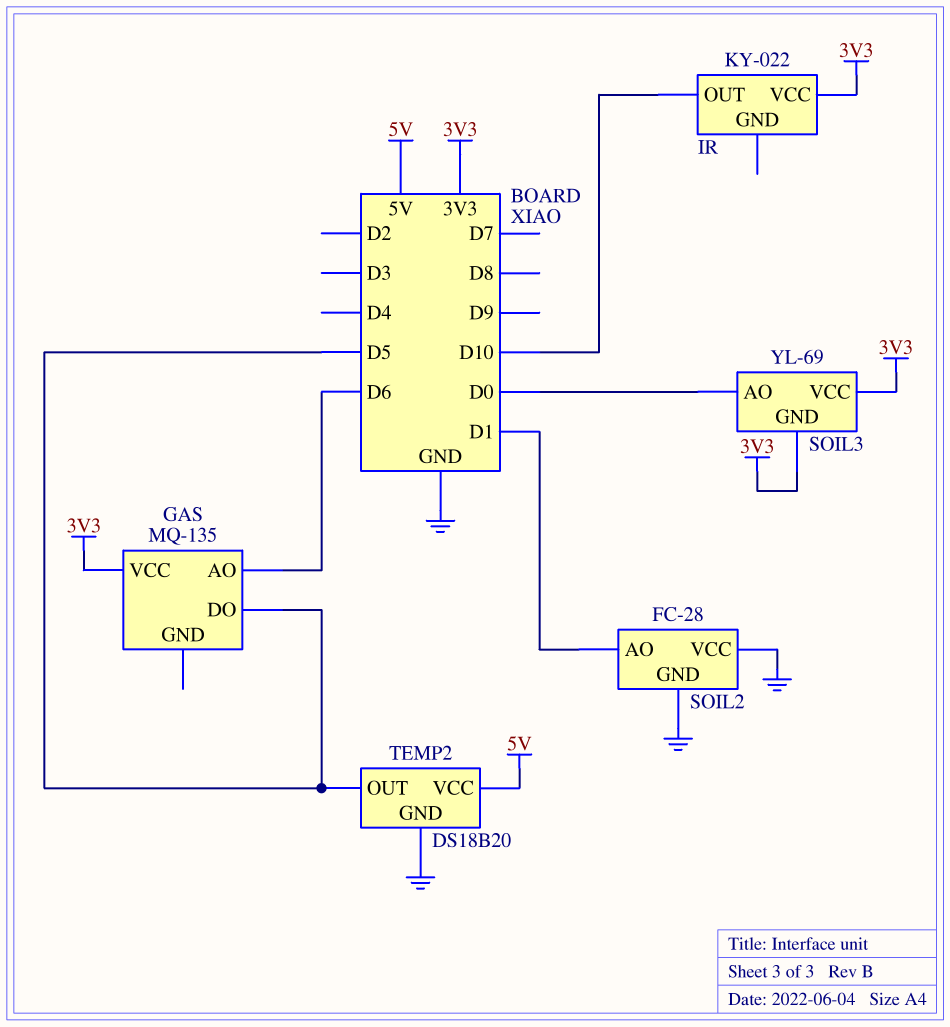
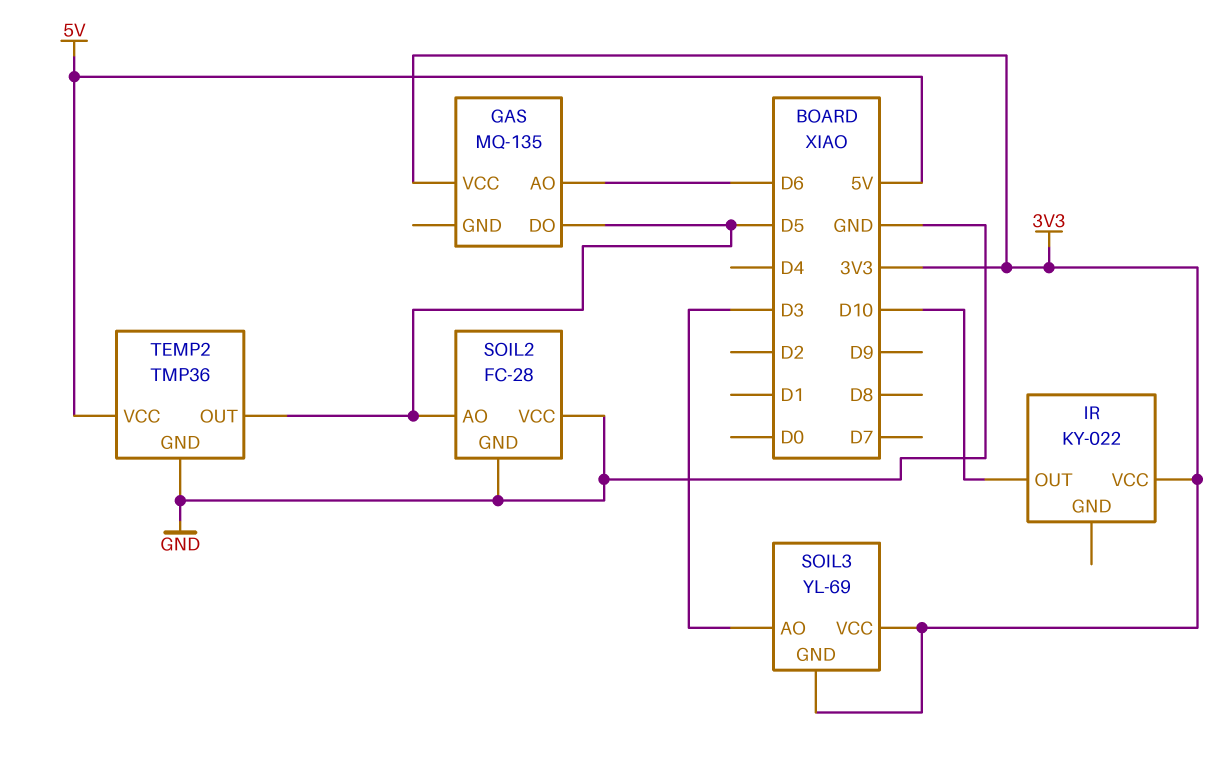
SOIL2 pin AO: D1 -> D5
SOIL3 pin AO: D0 -> D3
TEMP2: DS18B20 -> TMP36

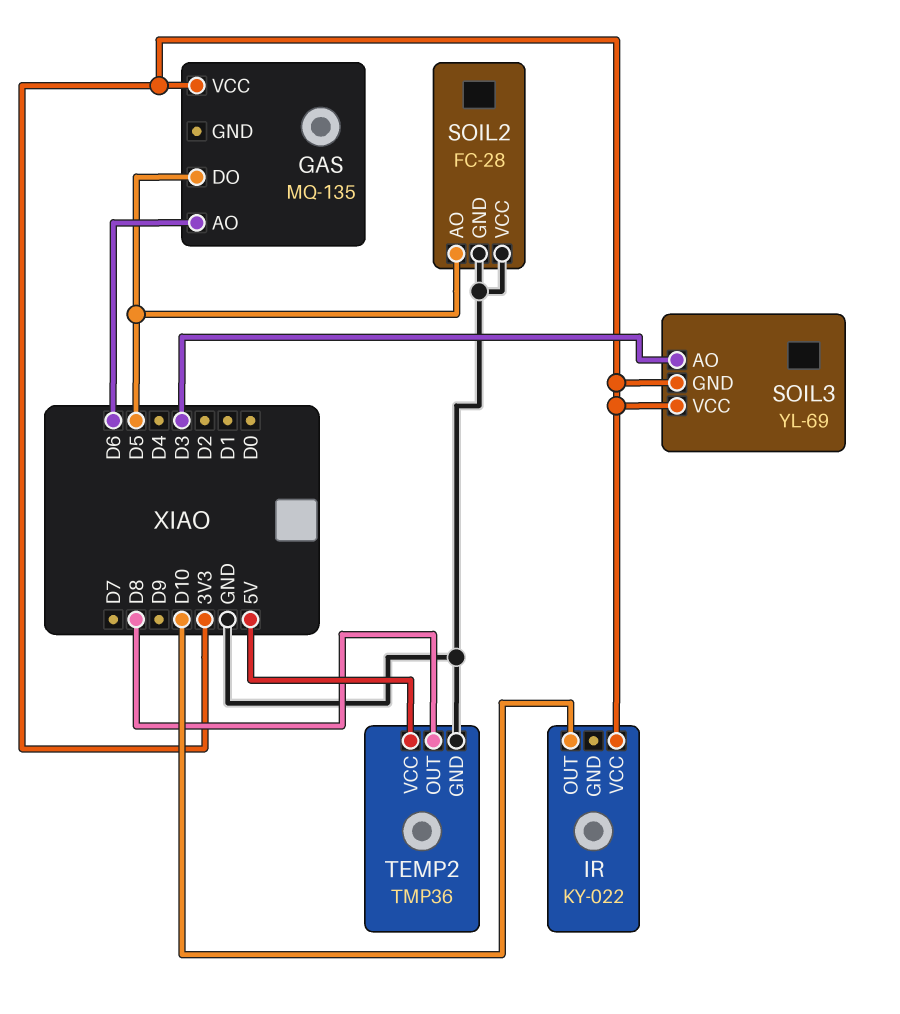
TEMP2 pin OUT: D5 -> D8

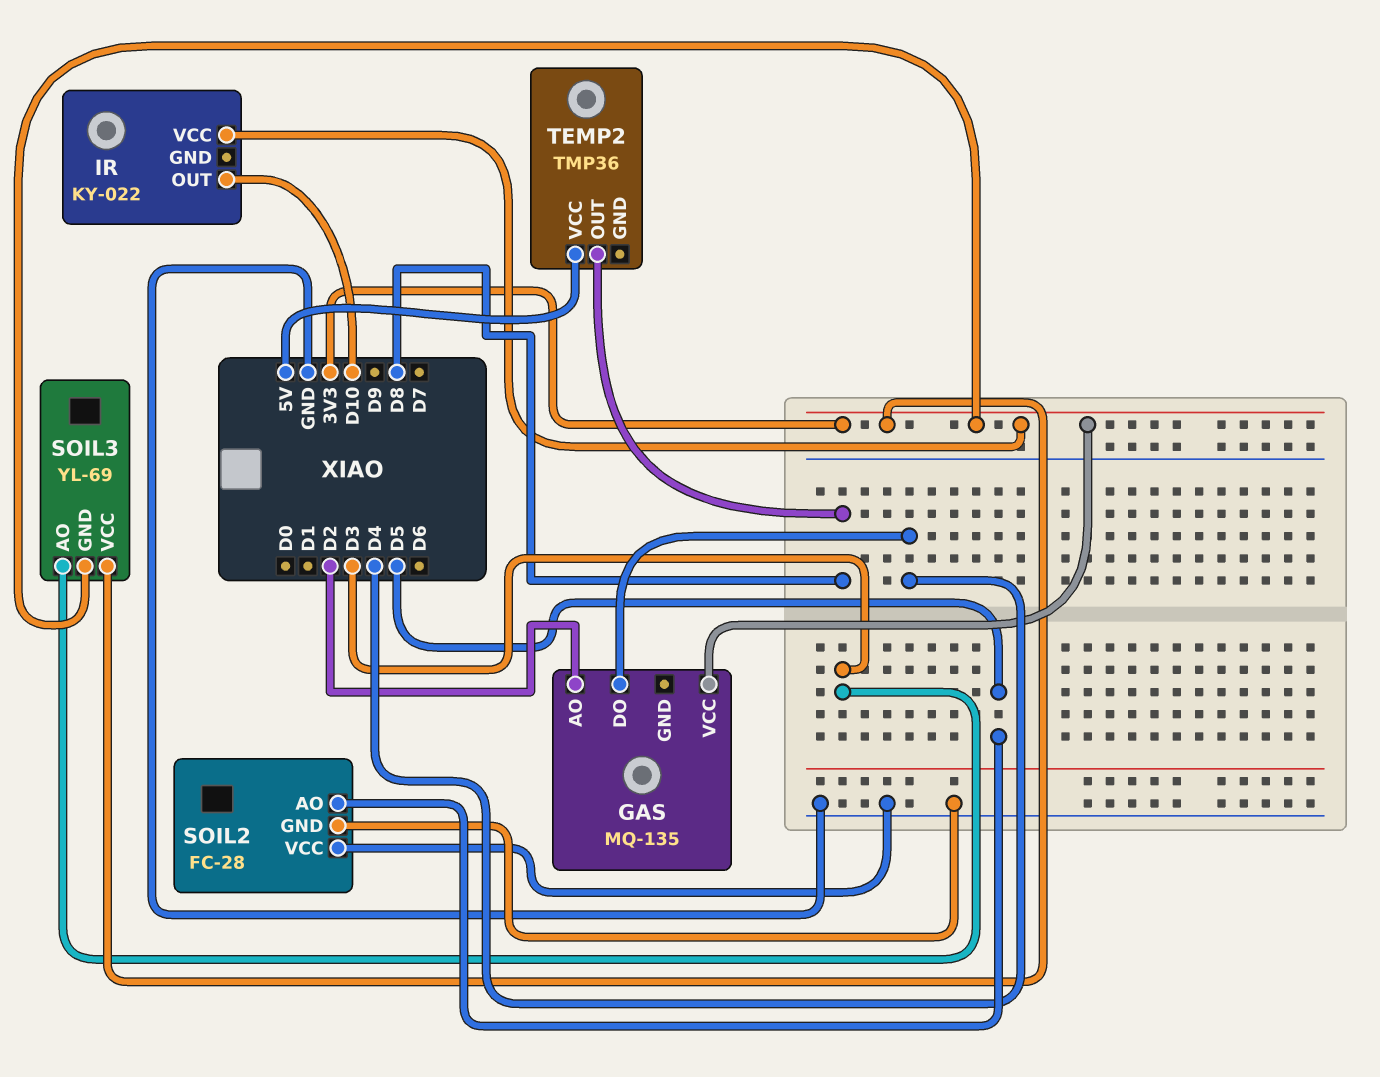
GAS pin AO: D6 -> D2
GAS pin DO: D5 -> D4
TEMP2 pin GND: GND -> none

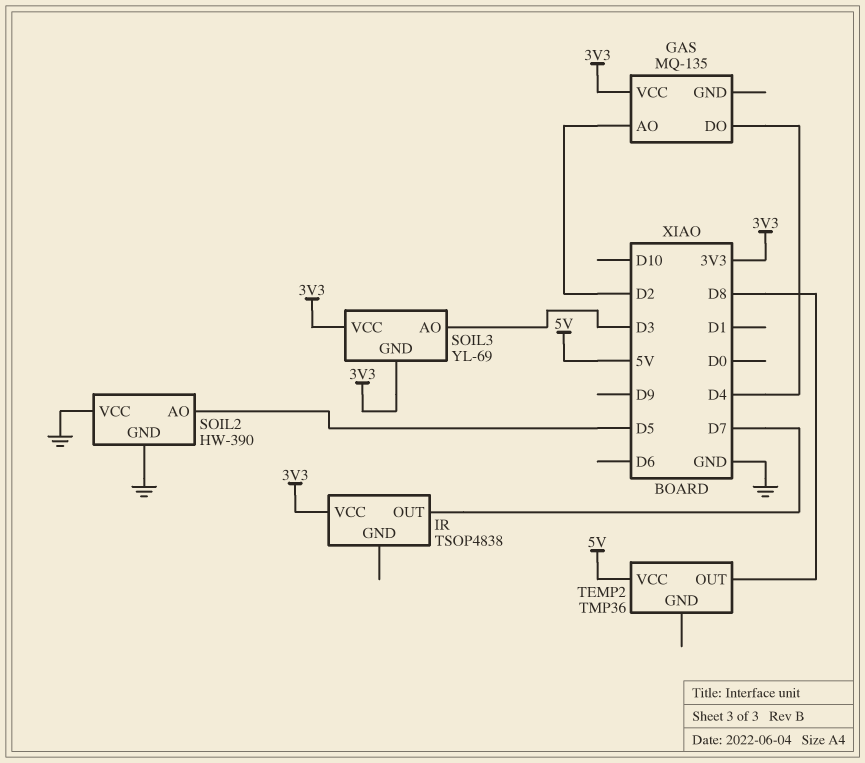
IR: KY-022 -> TSOP4838
IR pin OUT: D10 -> D7
SOIL2: FC-28 -> HW-390

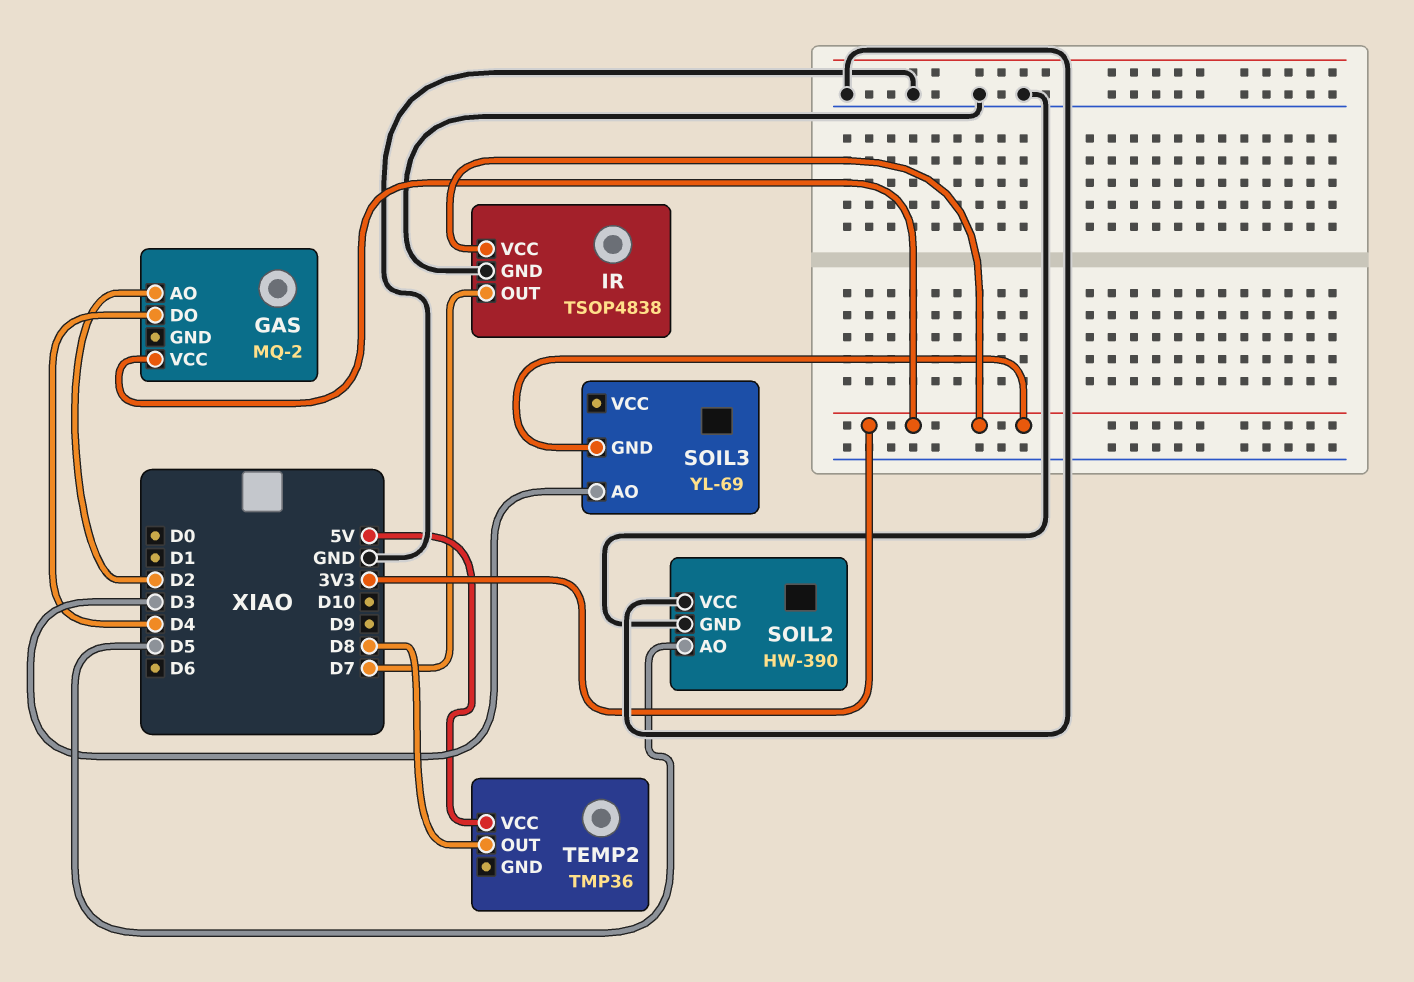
GAS: MQ-135 -> MQ-2
IR pin GND: none -> GND
SOIL3 pin VCC: 3V3 -> none

